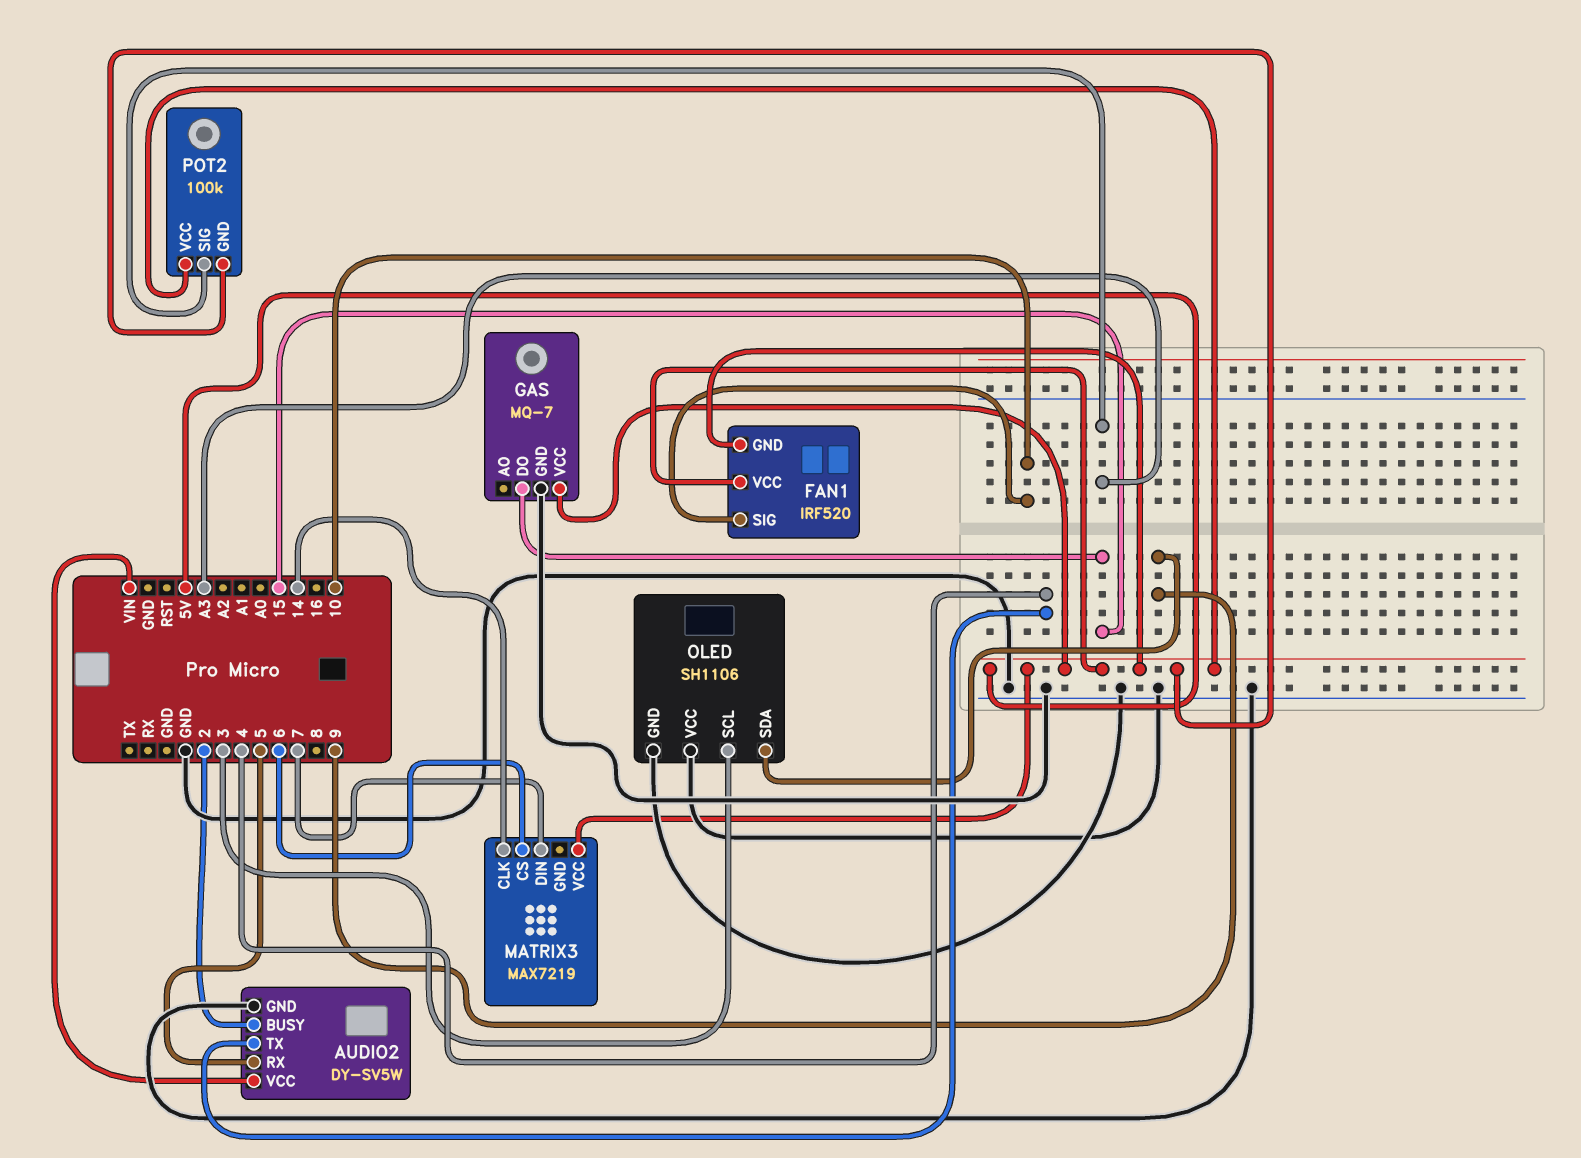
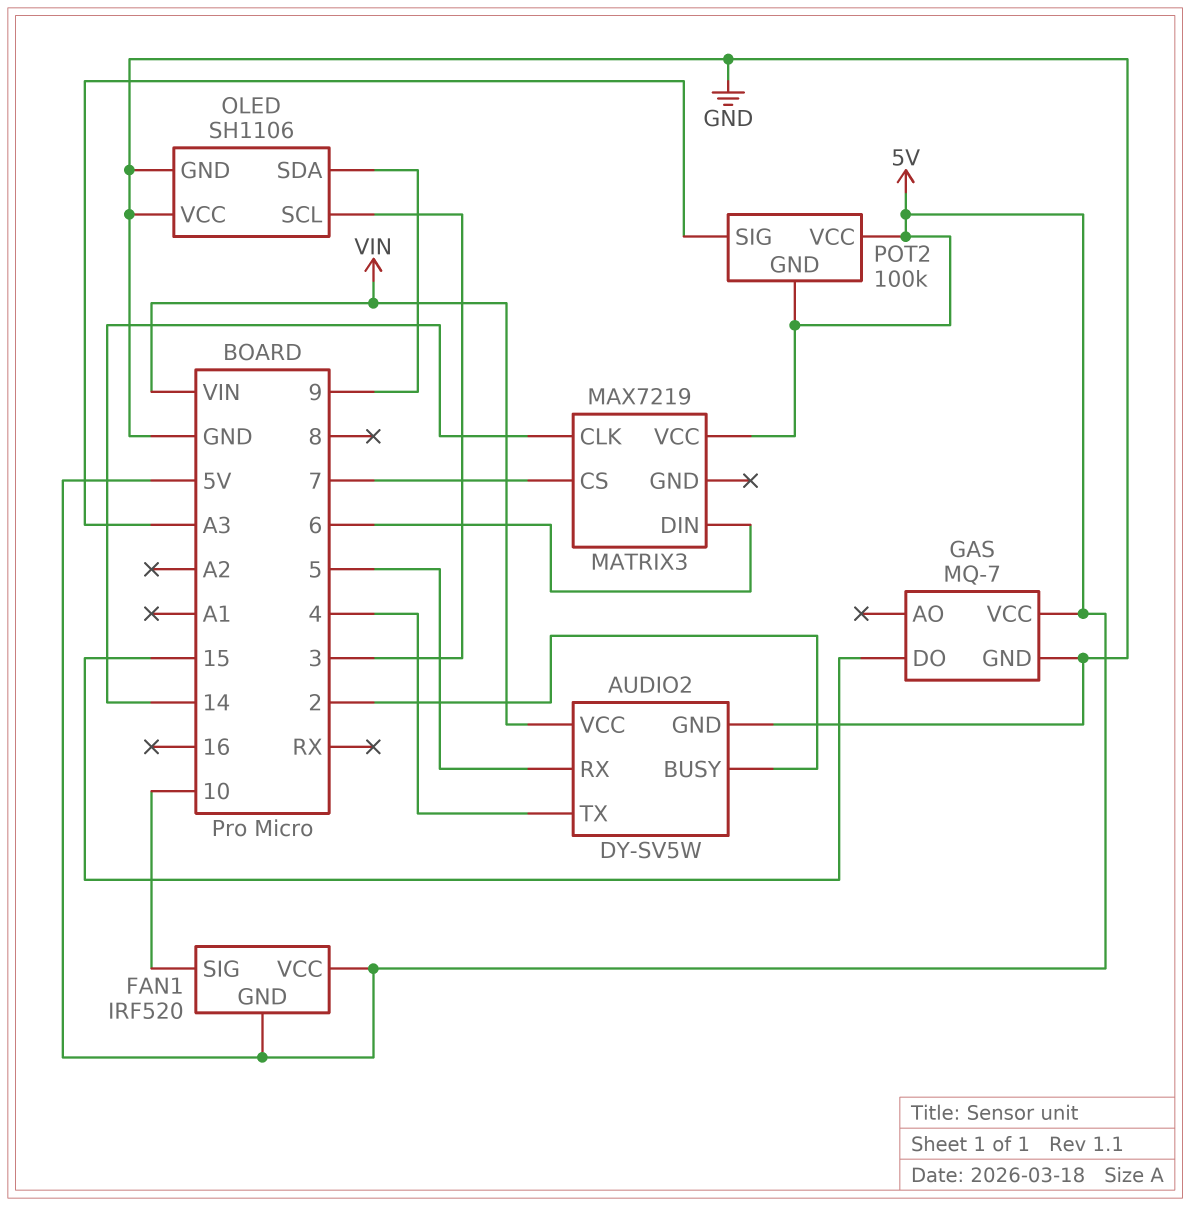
MATRIX3 pin CS: 6 -> 7
MATRIX3 pin DIN: 7 -> 6

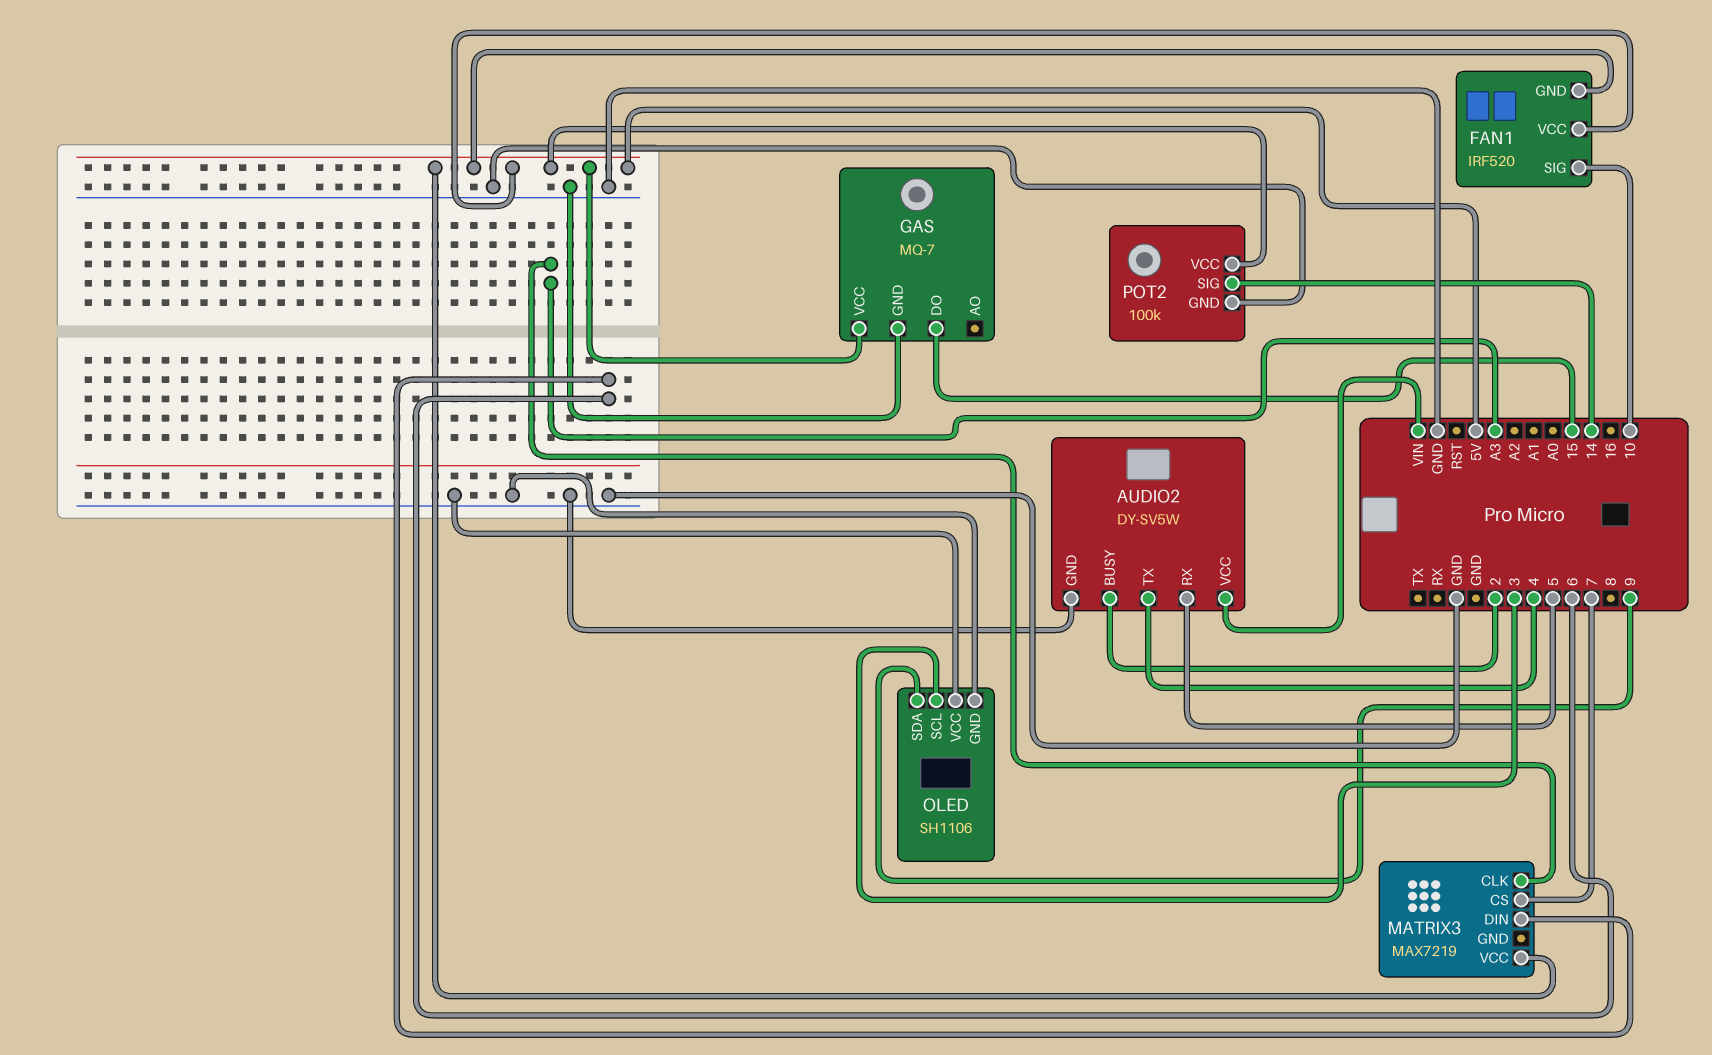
MATRIX3 pin CLK: 14 -> A3
POT2 pin GND: 5V -> GND
POT2 pin SIG: A3 -> 14

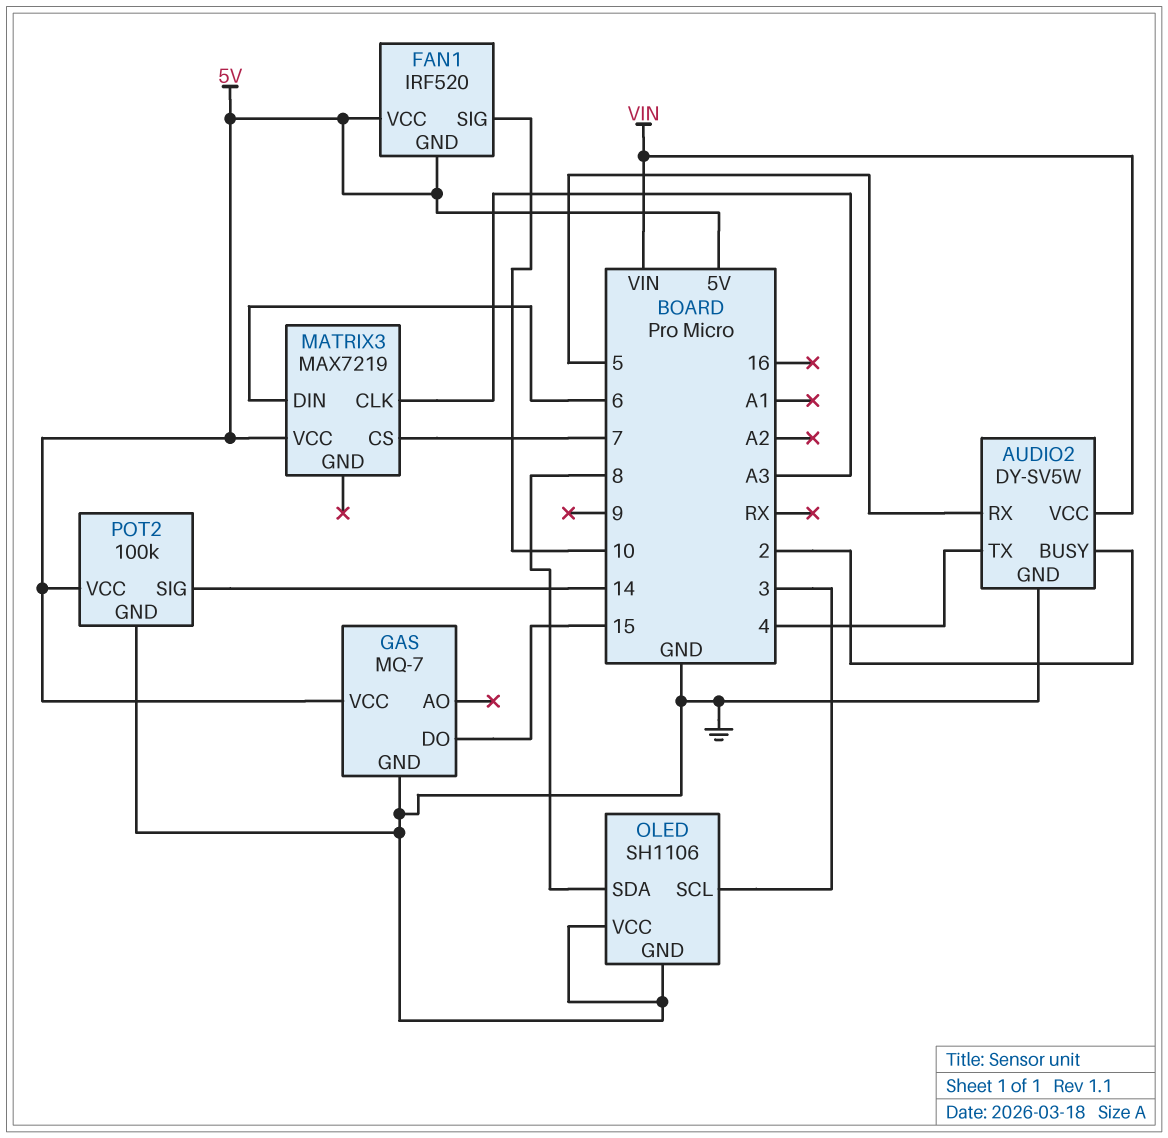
OLED pin SDA: 9 -> 8

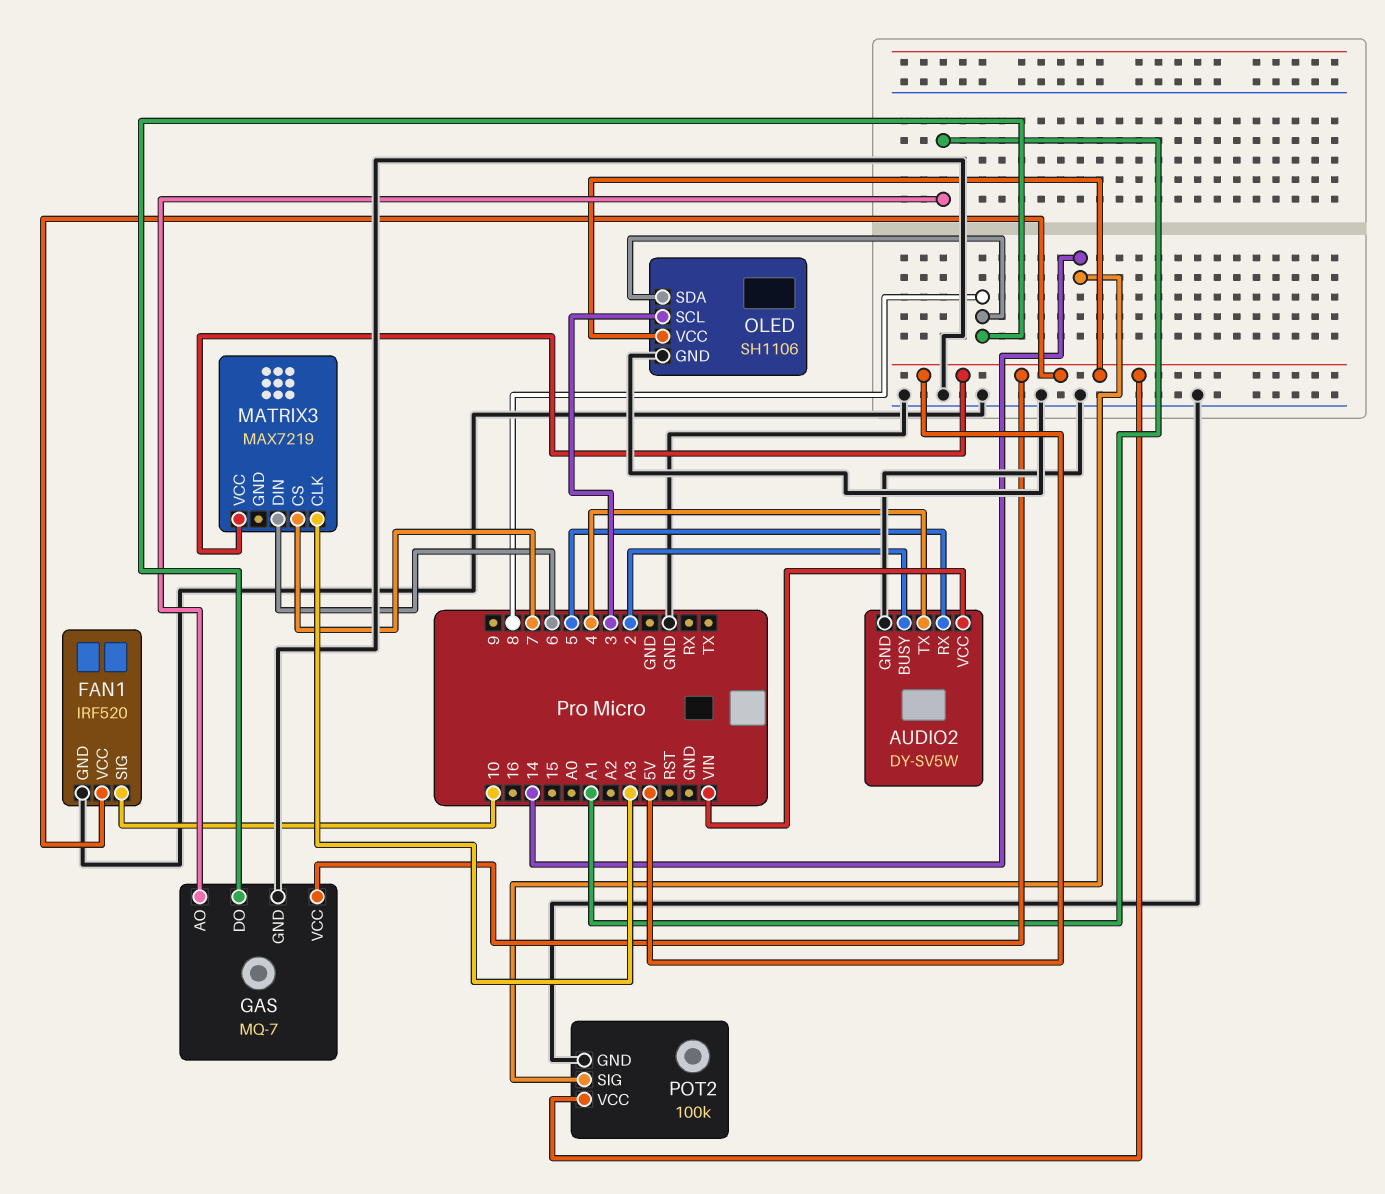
FAN1 pin GND: 5V -> GND
GAS pin AO: none -> A1
GAS pin DO: 15 -> 8
OLED pin VCC: GND -> 5V

